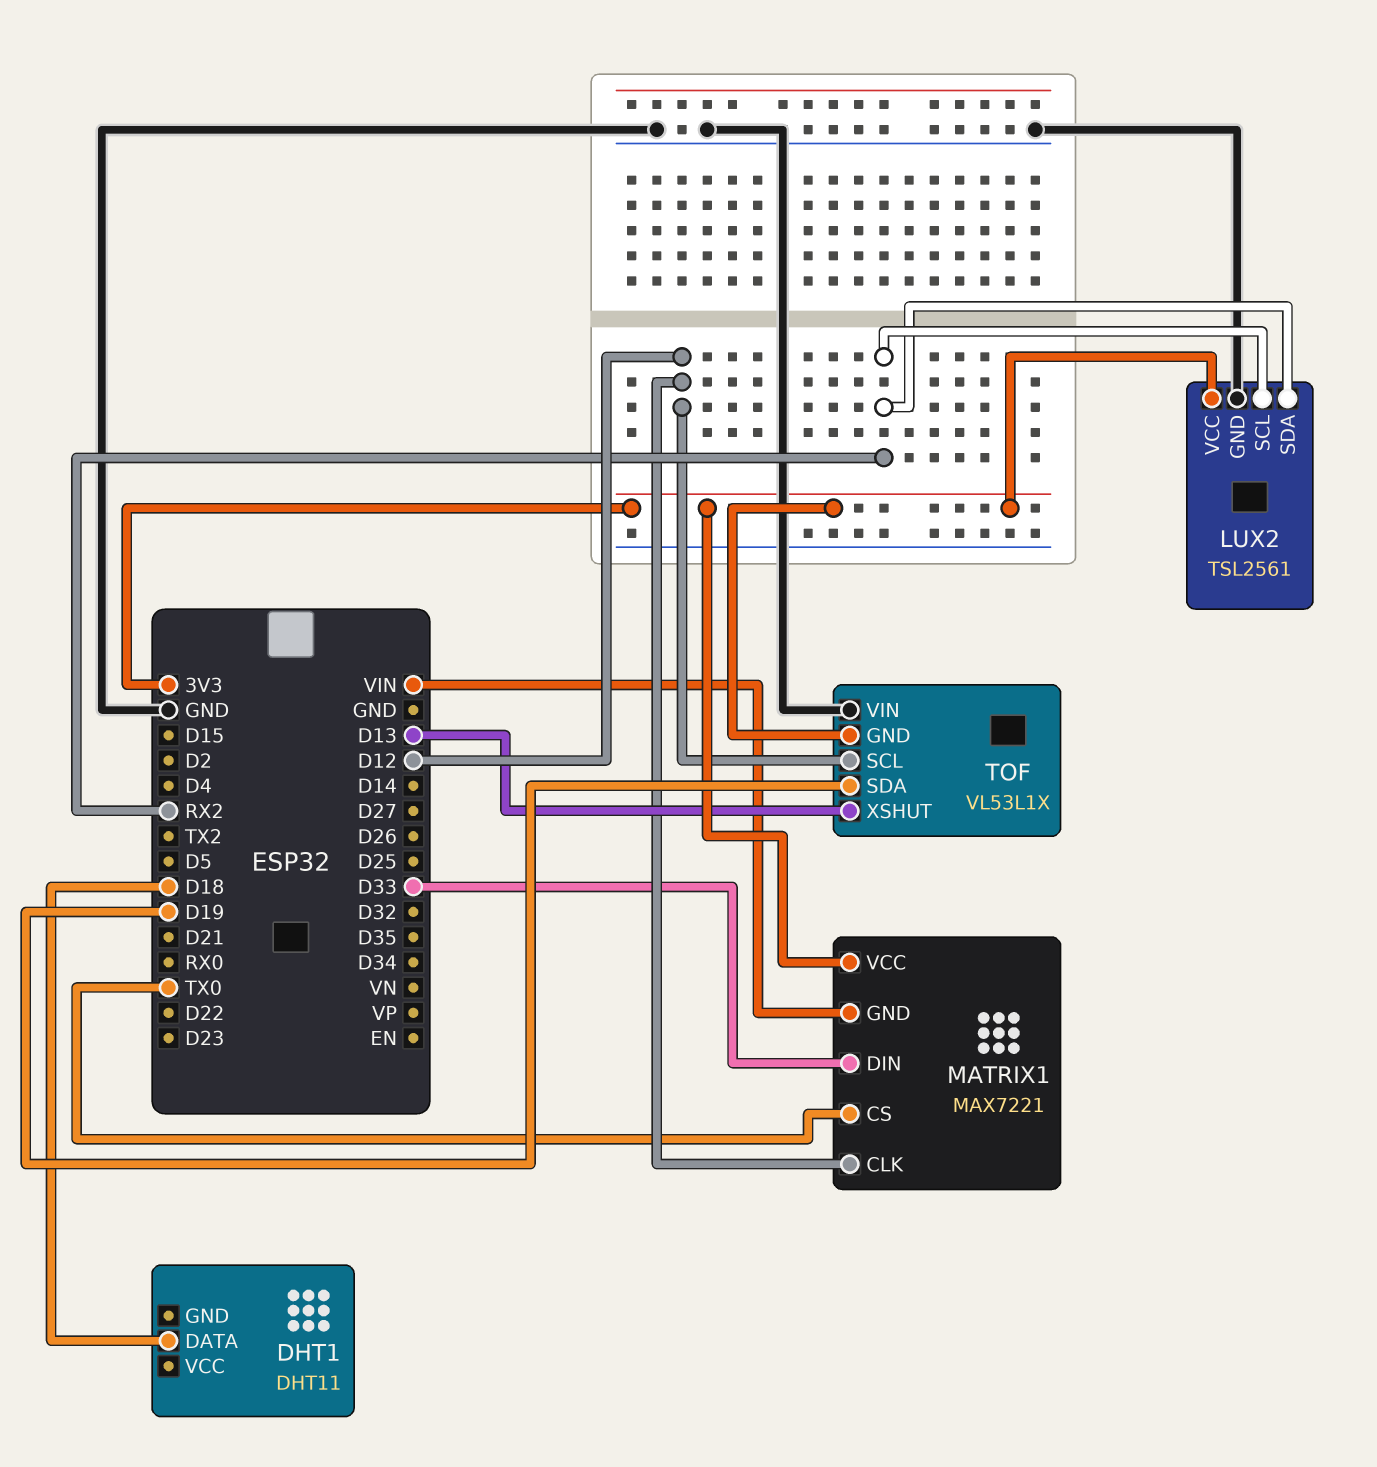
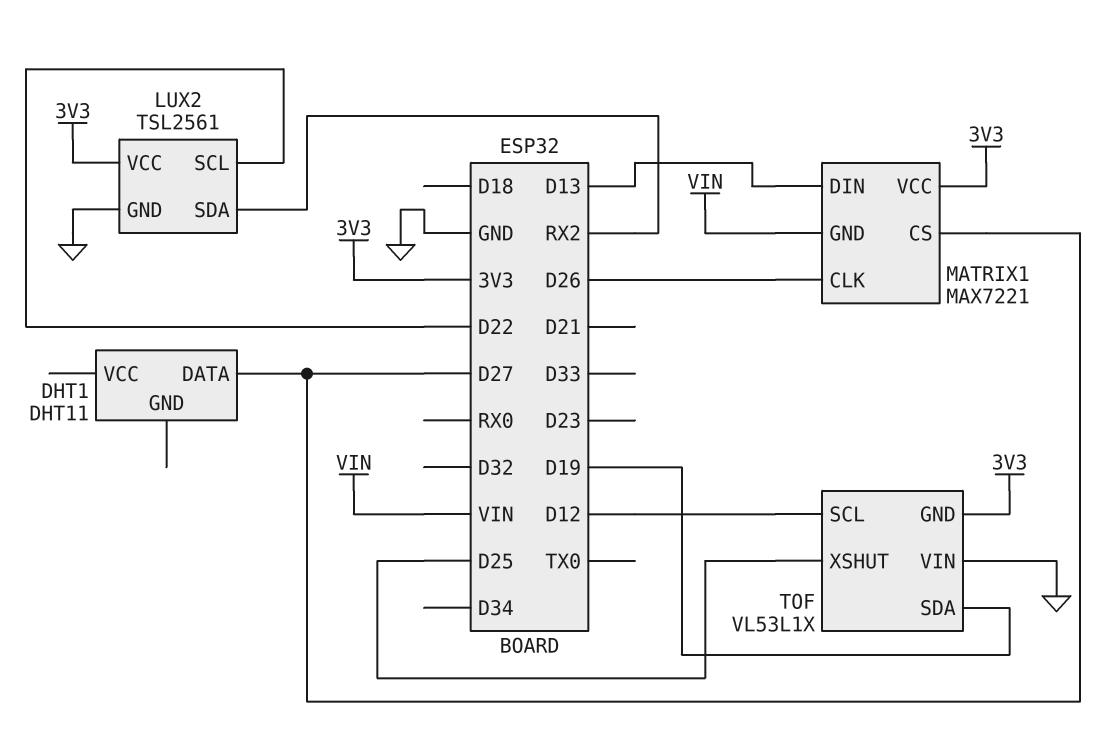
DHT1 pin DATA: D18 -> D27
LUX2 pin SCL: RX2 -> D22
MATRIX1 pin CLK: D12 -> D26
MATRIX1 pin CS: TX0 -> D27
MATRIX1 pin DIN: D33 -> D13
TOF pin XSHUT: D13 -> D25

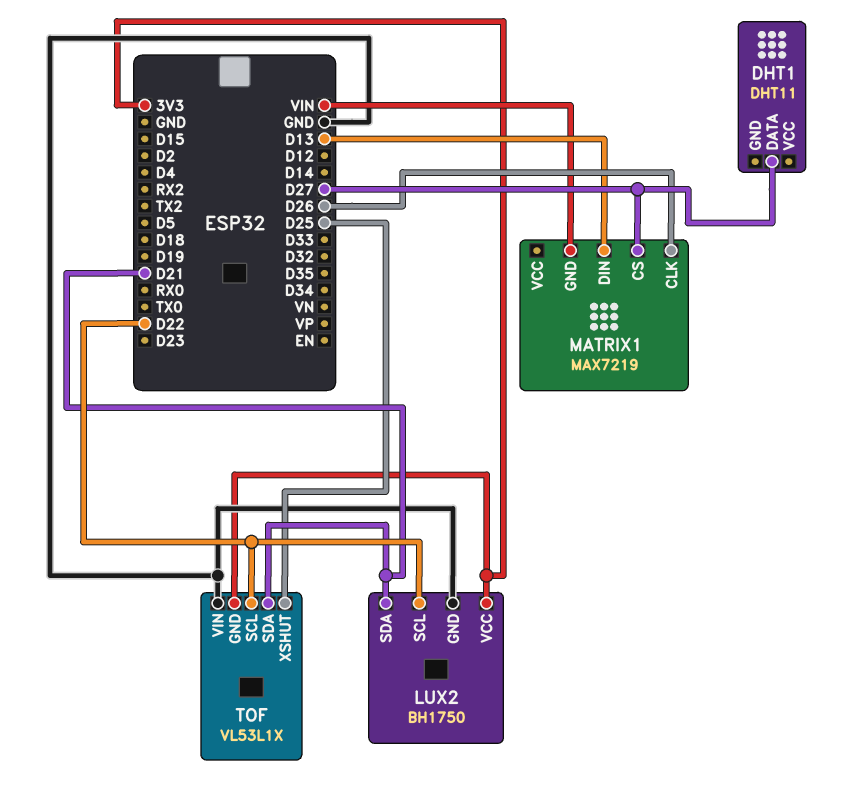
LUX2: TSL2561 -> BH1750
LUX2 pin SDA: RX2 -> D21
MATRIX1: MAX7221 -> MAX7219
MATRIX1 pin VCC: 3V3 -> none
TOF pin SCL: D12 -> D22
TOF pin SDA: D19 -> D21

